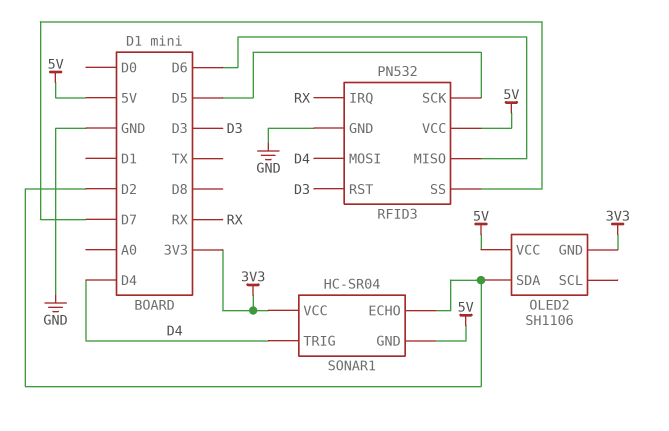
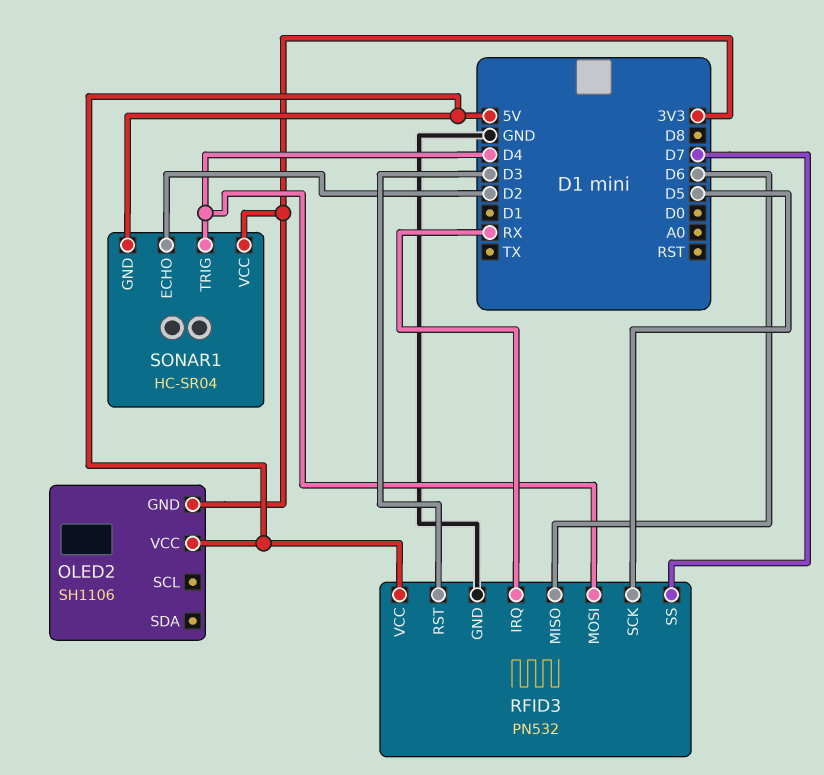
OLED2 pin SDA: D2 -> none

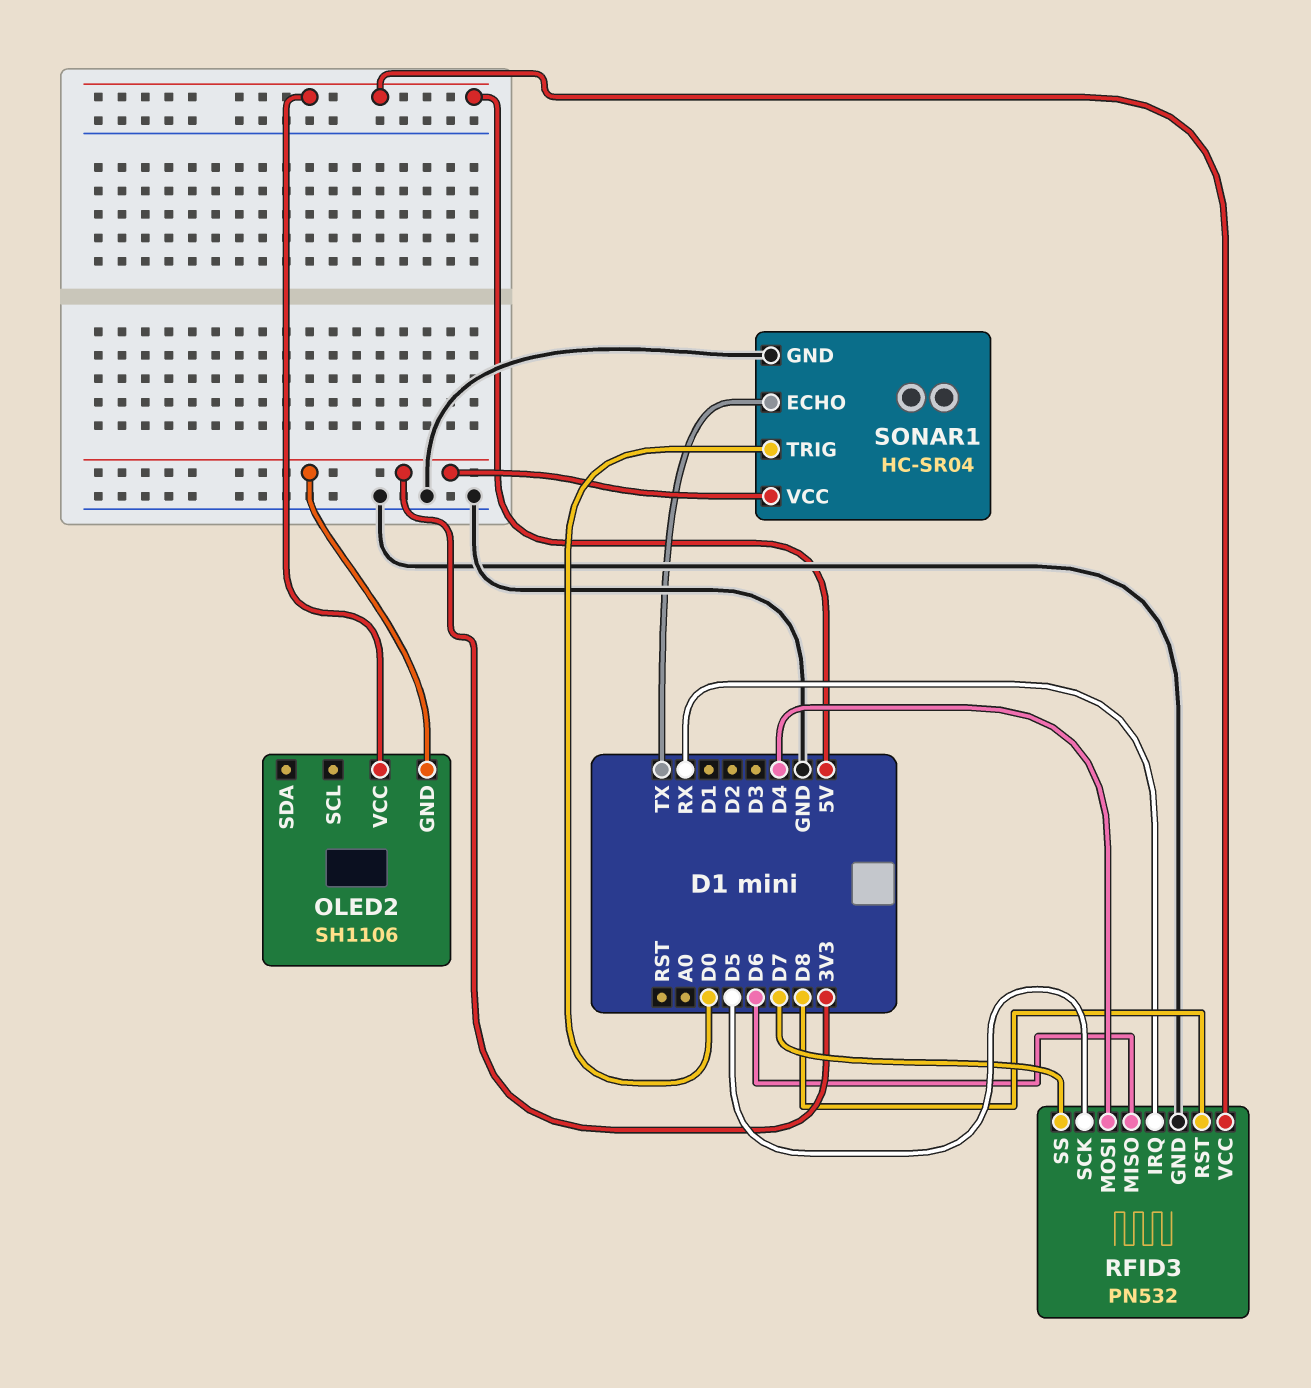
RFID3 pin RST: D3 -> D8
SONAR1 pin ECHO: D2 -> TX
SONAR1 pin GND: 5V -> GND
SONAR1 pin TRIG: D4 -> D0

